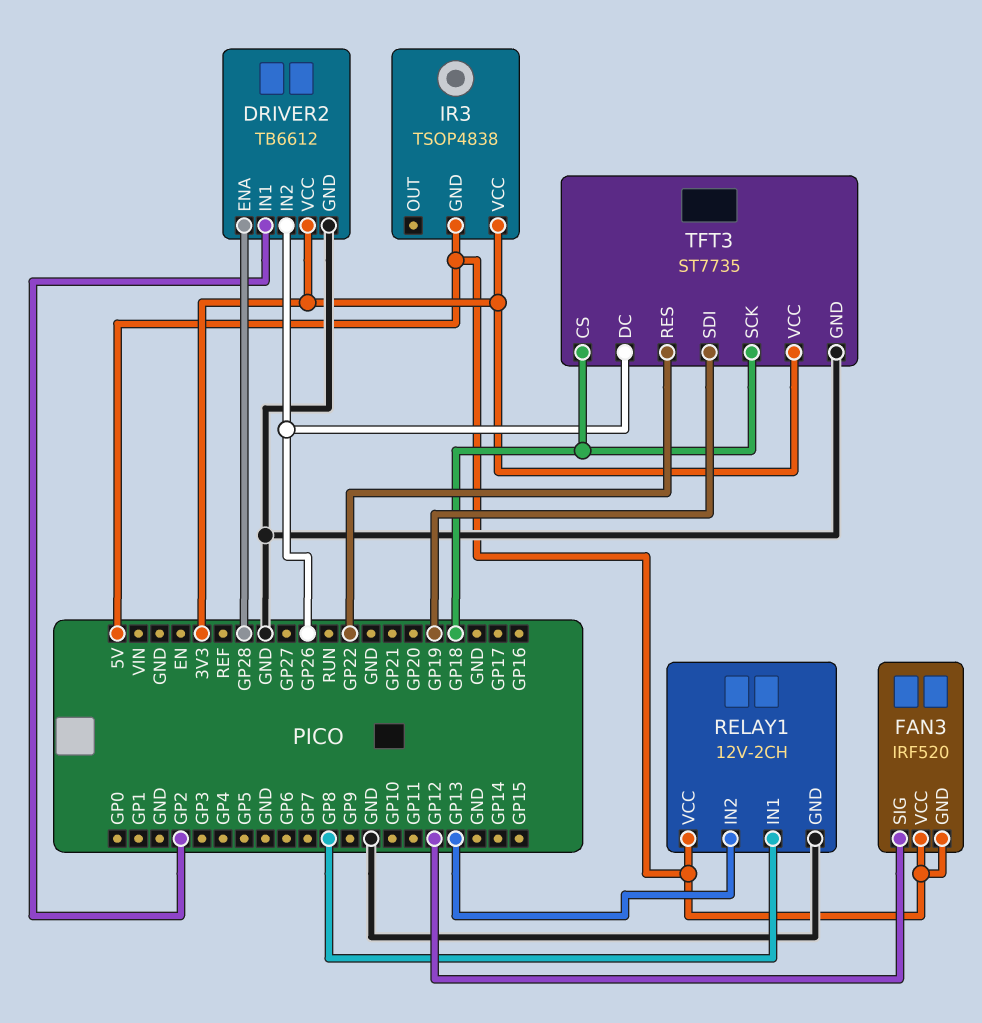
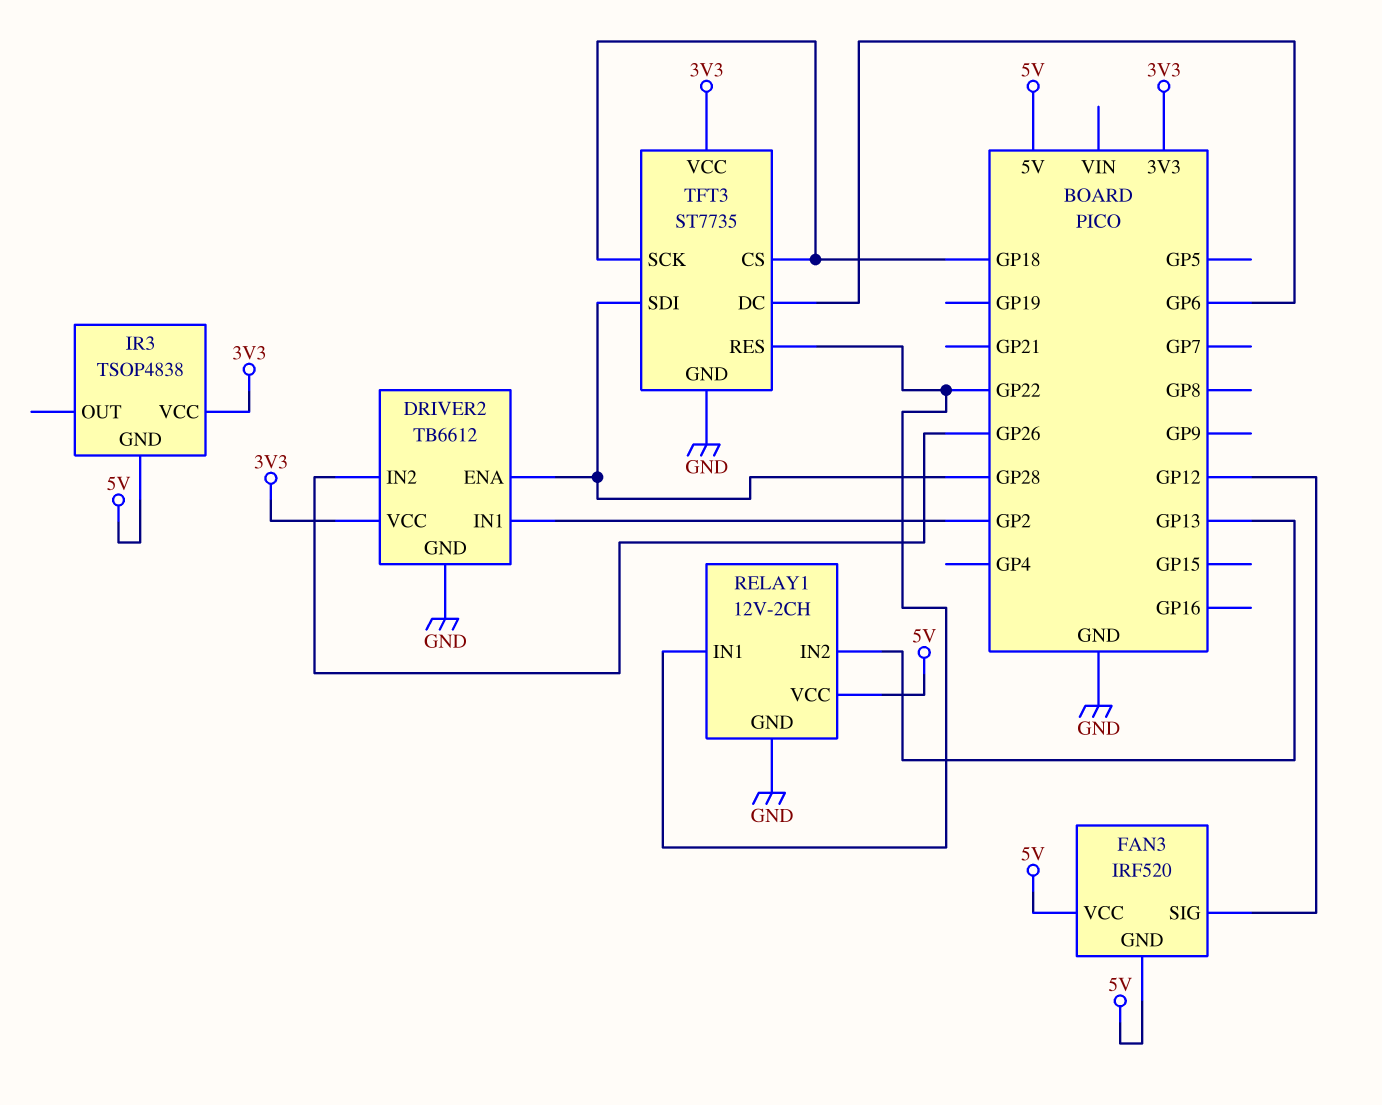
RELAY1 pin IN1: GP8 -> GP22
TFT3 pin DC: GP26 -> GP6
TFT3 pin SDI: GP19 -> GP28

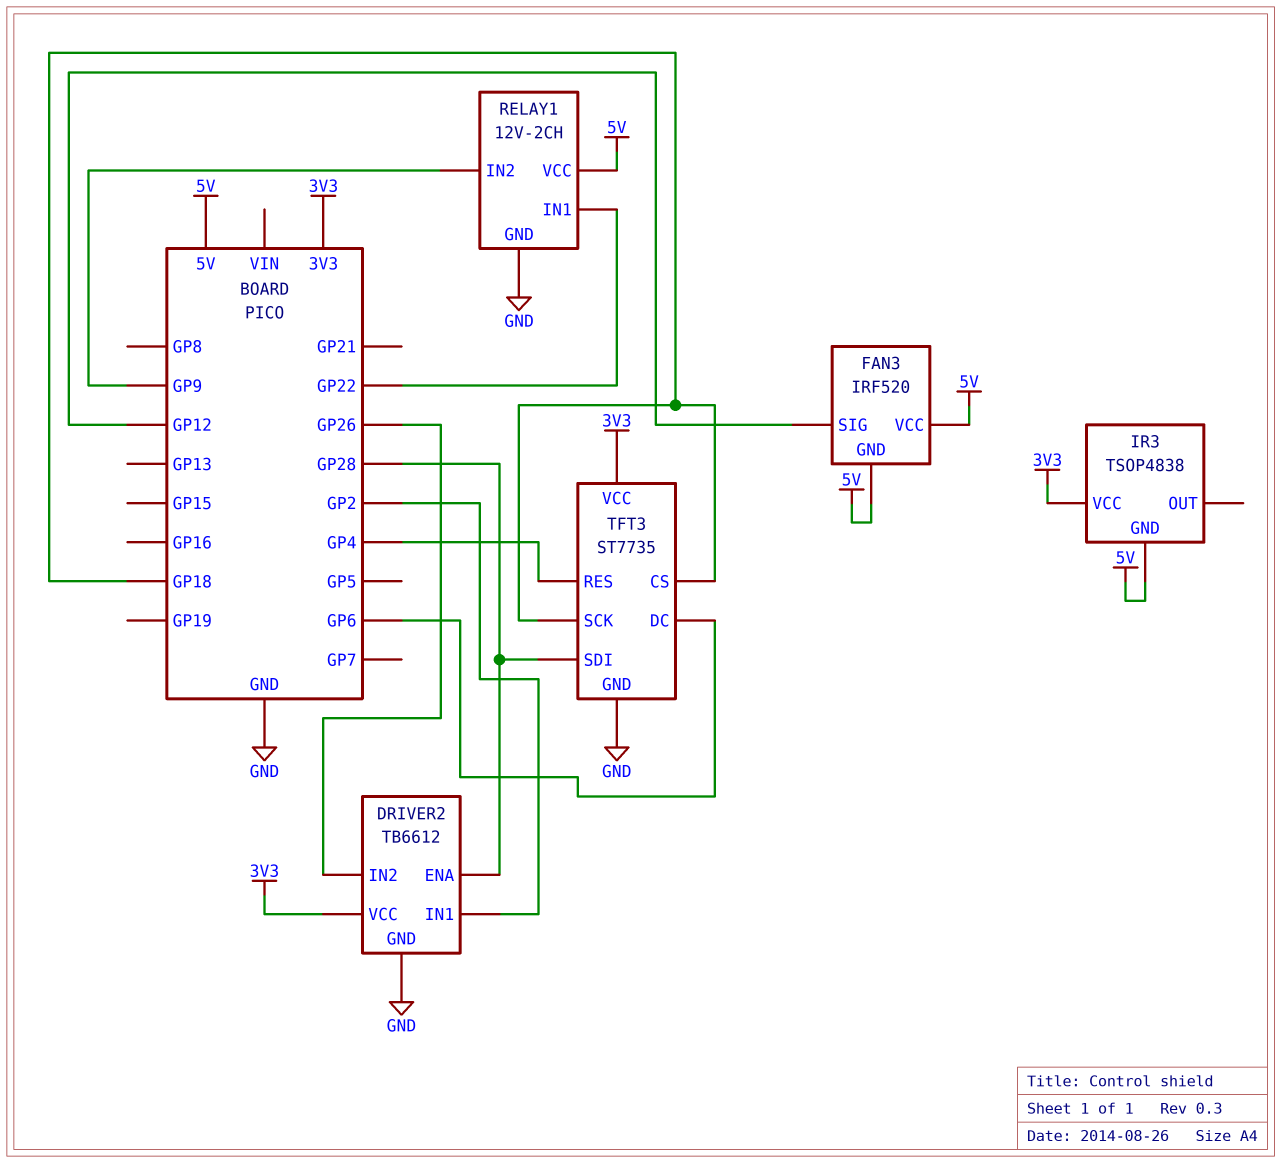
RELAY1 pin IN2: GP13 -> GP9
TFT3 pin RES: GP22 -> GP4

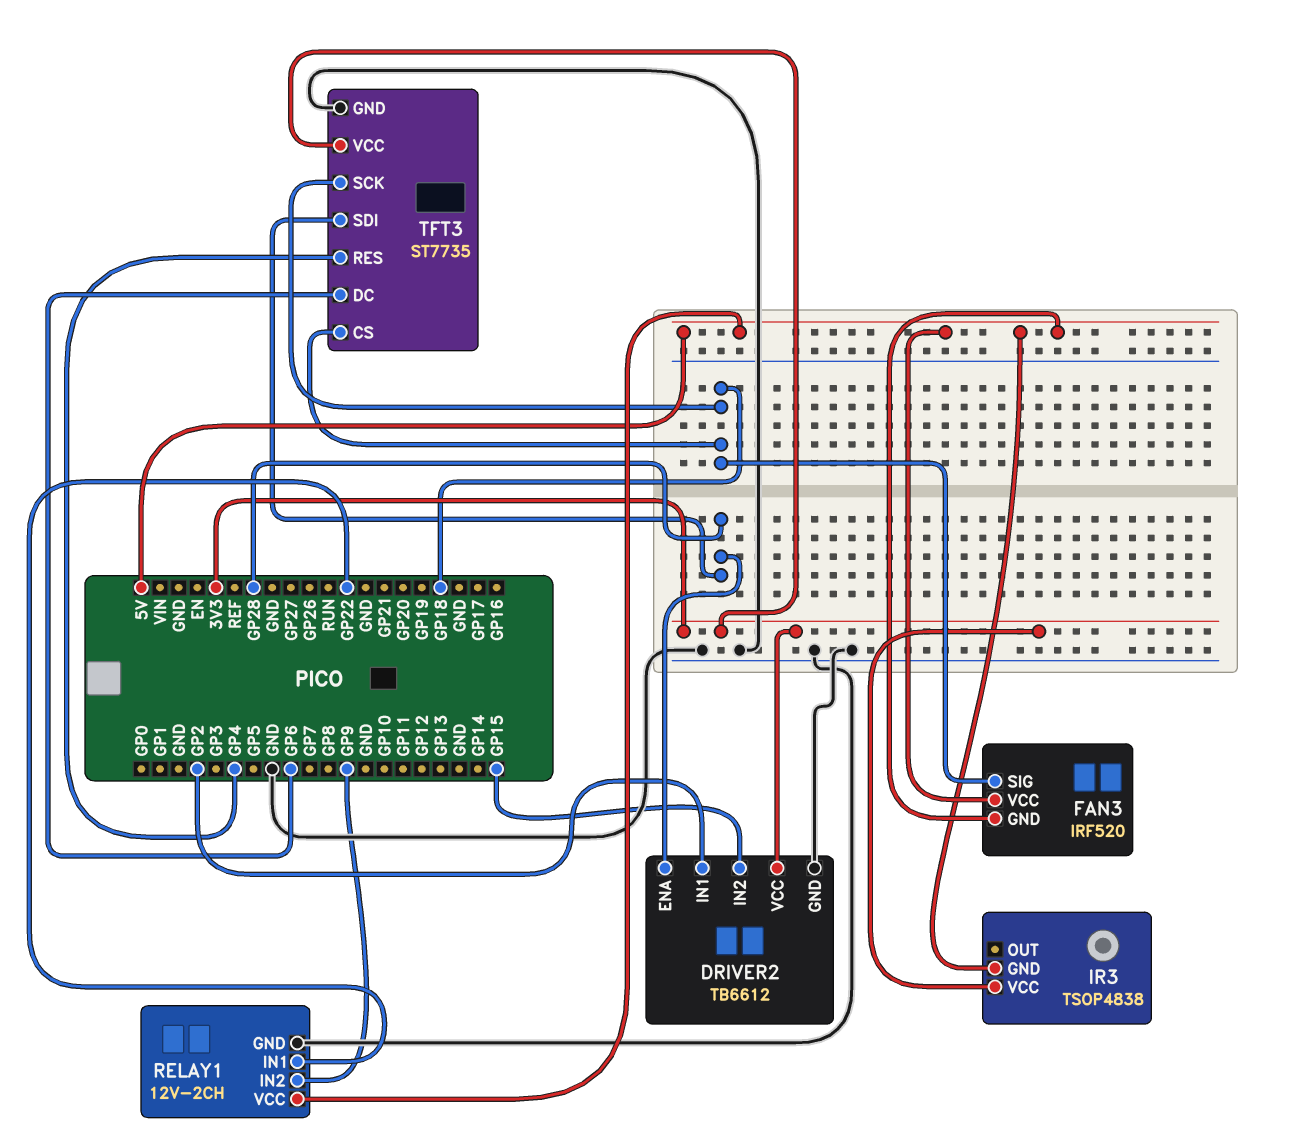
DRIVER2 pin IN2: GP26 -> GP15
FAN3 pin SIG: GP12 -> GP18

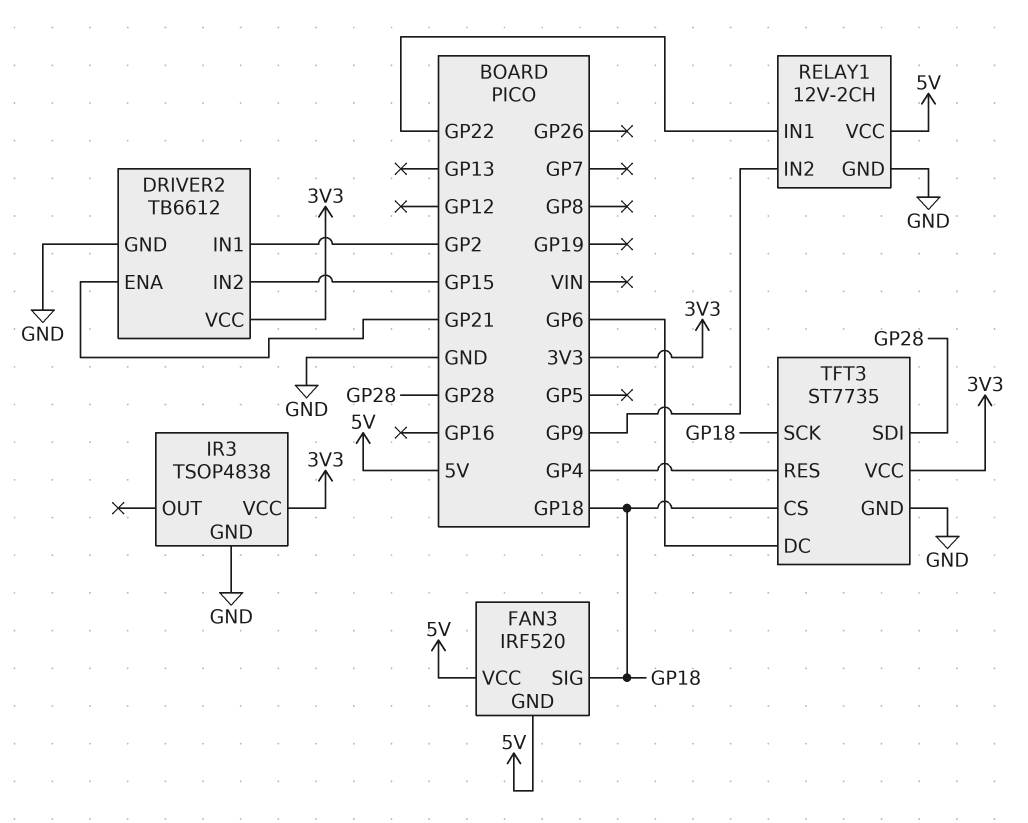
DRIVER2 pin ENA: GP28 -> GP21
IR3 pin GND: 5V -> GND

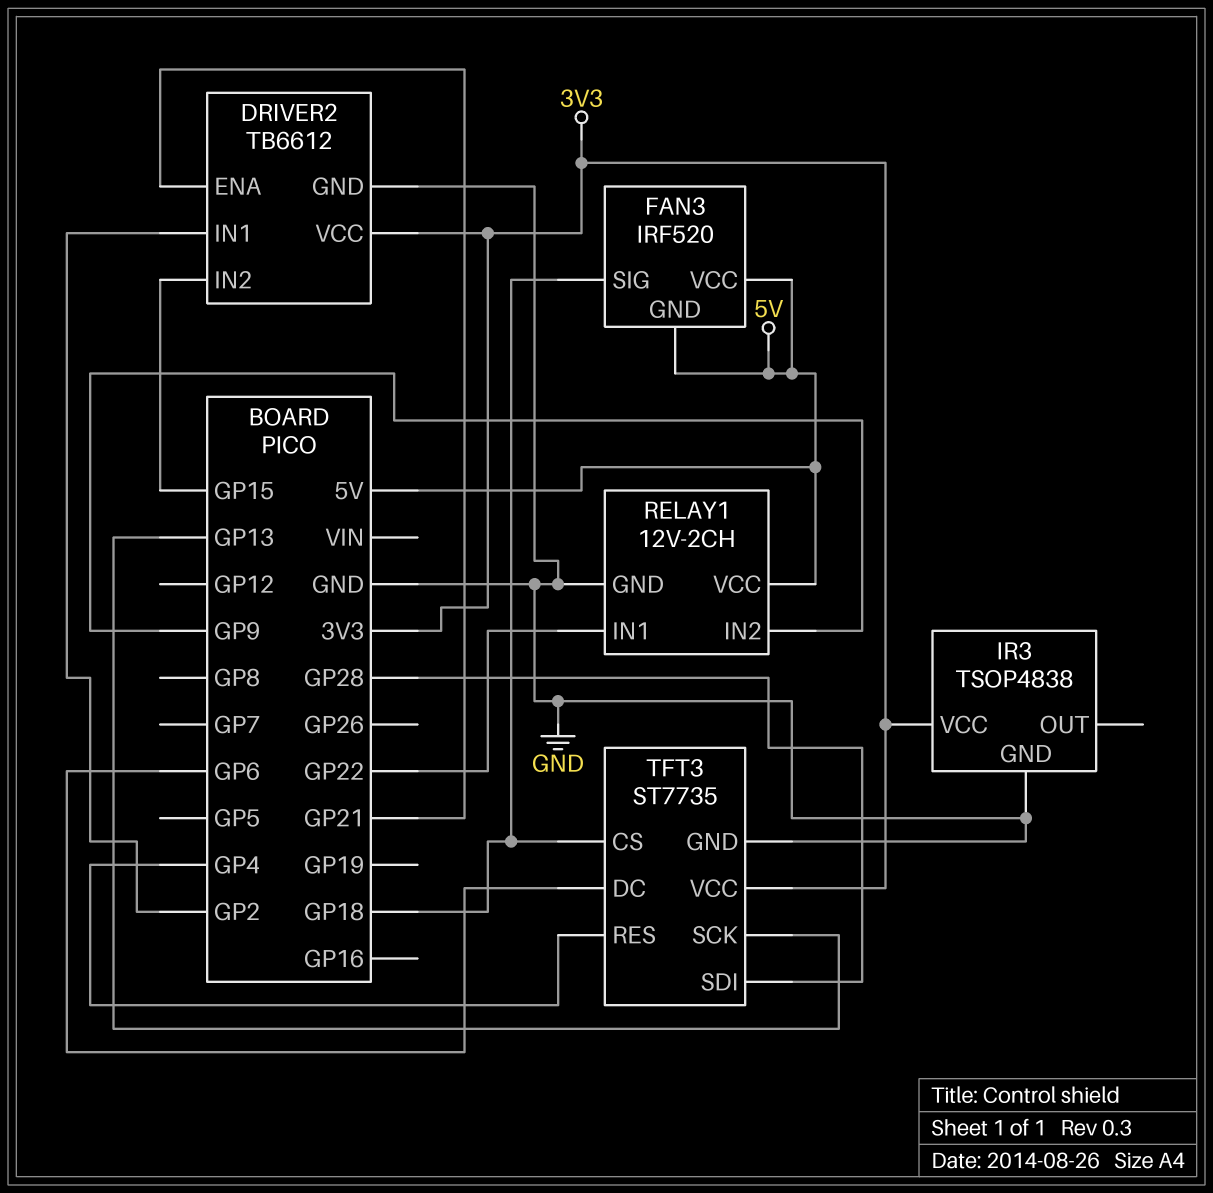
TFT3 pin SCK: GP18 -> GP13

